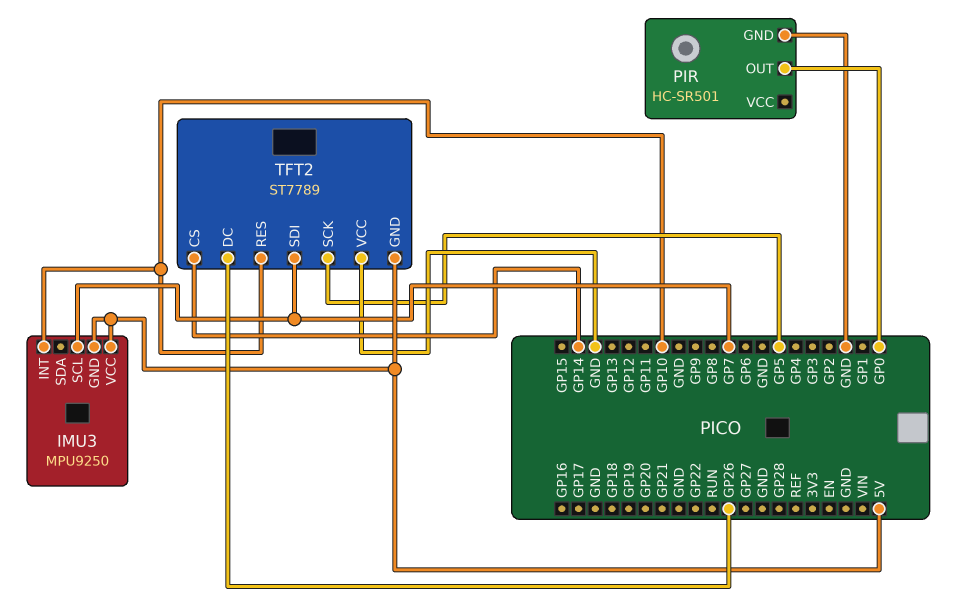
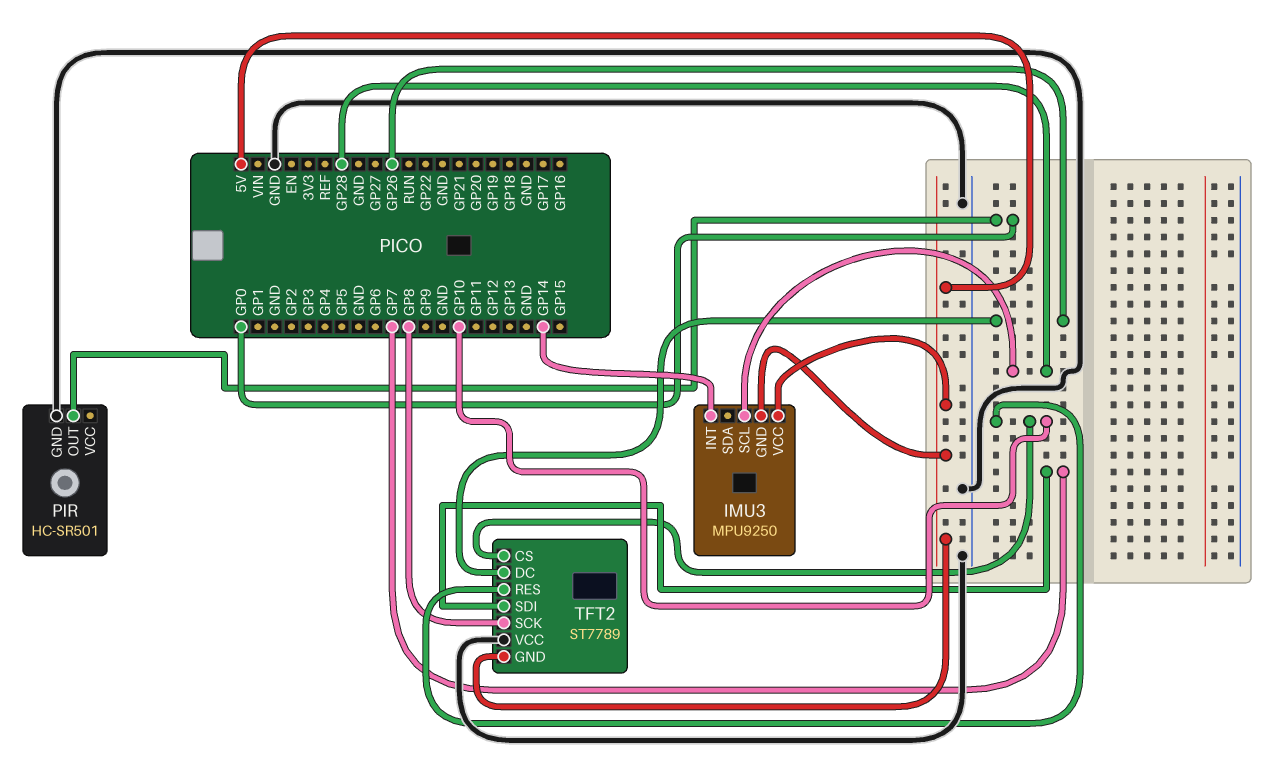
IMU3 pin INT: GP10 -> GP14
IMU3 pin SCL: GP7 -> GP28
TFT2 pin CS: GP14 -> GP10
TFT2 pin SCK: GP5 -> GP8

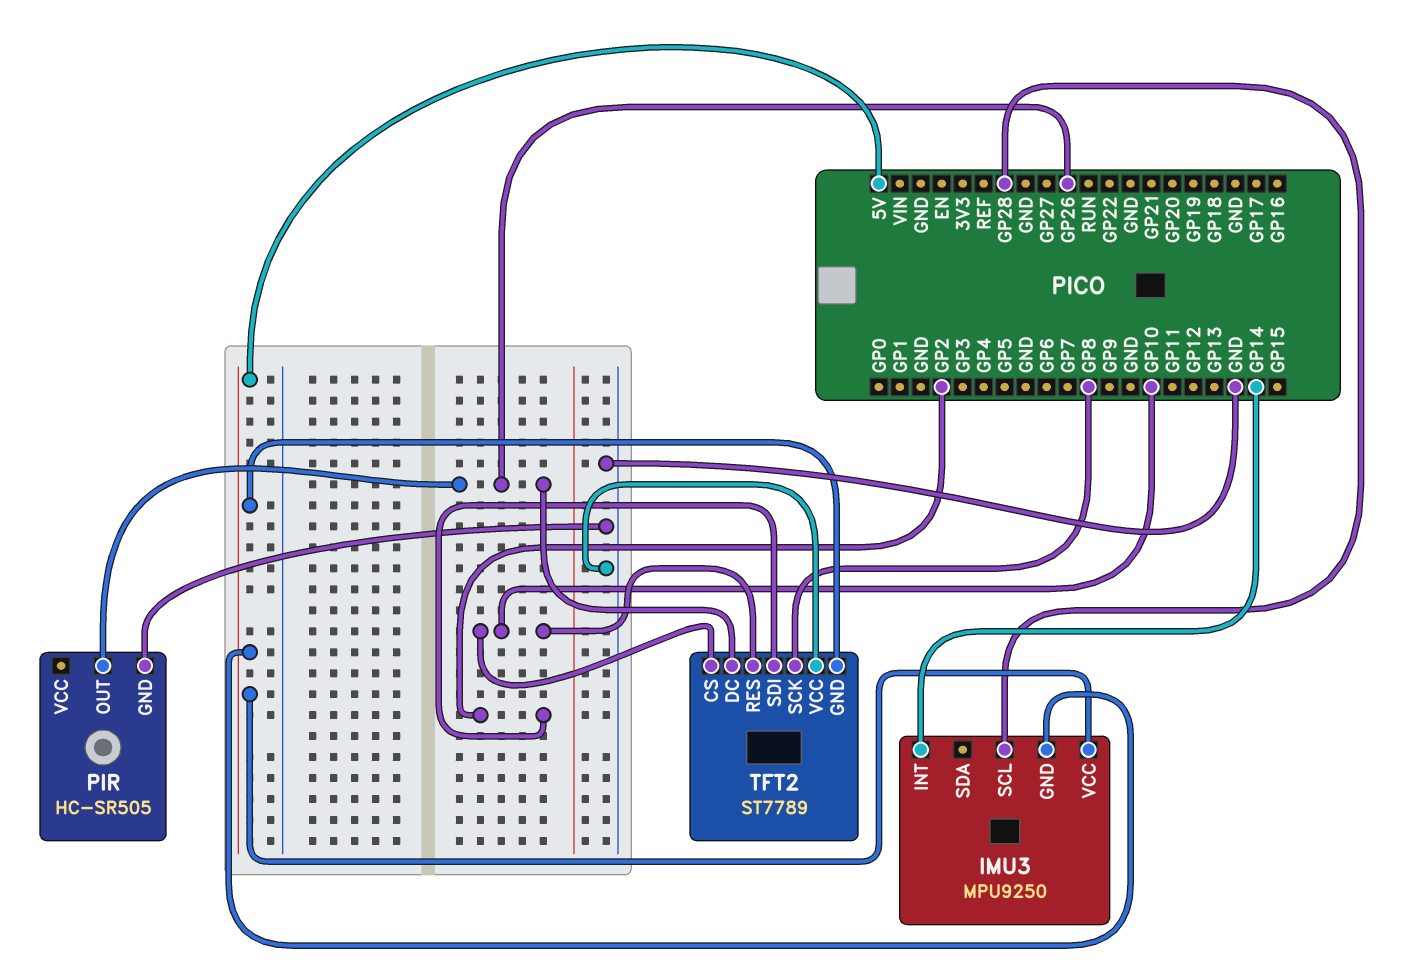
PIR: HC-SR501 -> HC-SR505
PIR pin OUT: GP0 -> GP26
TFT2 pin SDI: GP7 -> GP2

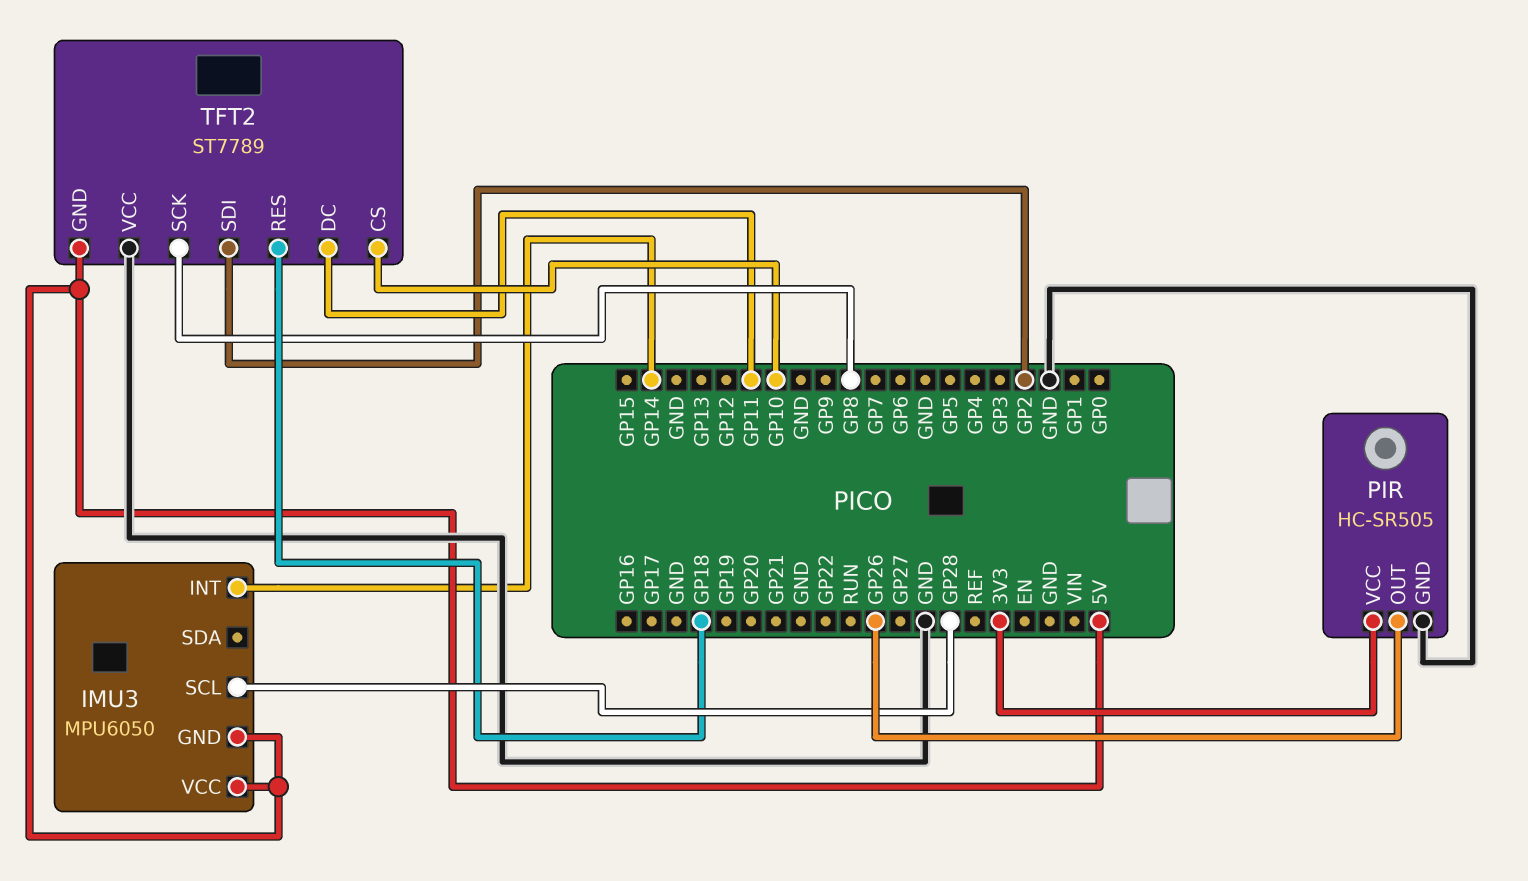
IMU3: MPU9250 -> MPU6050
PIR pin VCC: none -> 3V3
TFT2 pin DC: GP26 -> GP11
TFT2 pin RES: GP10 -> GP18

